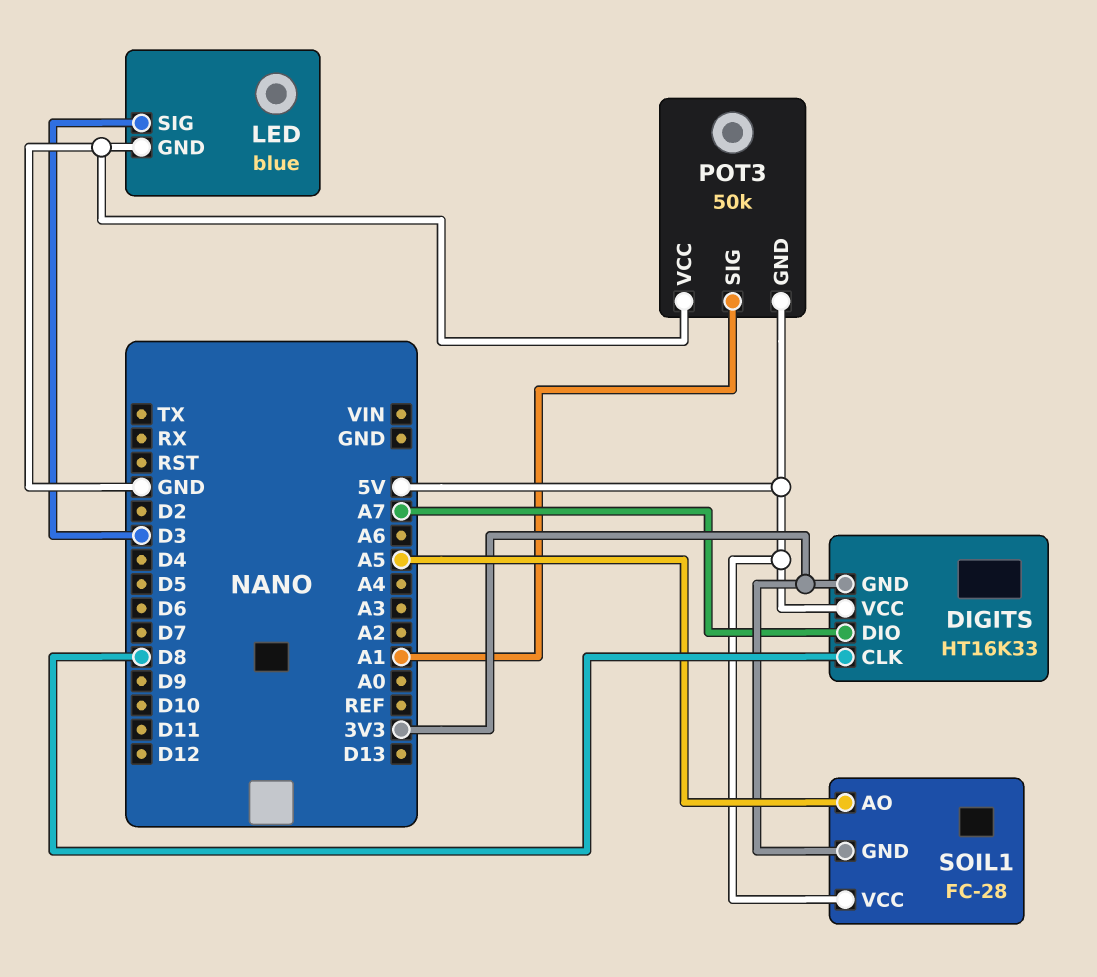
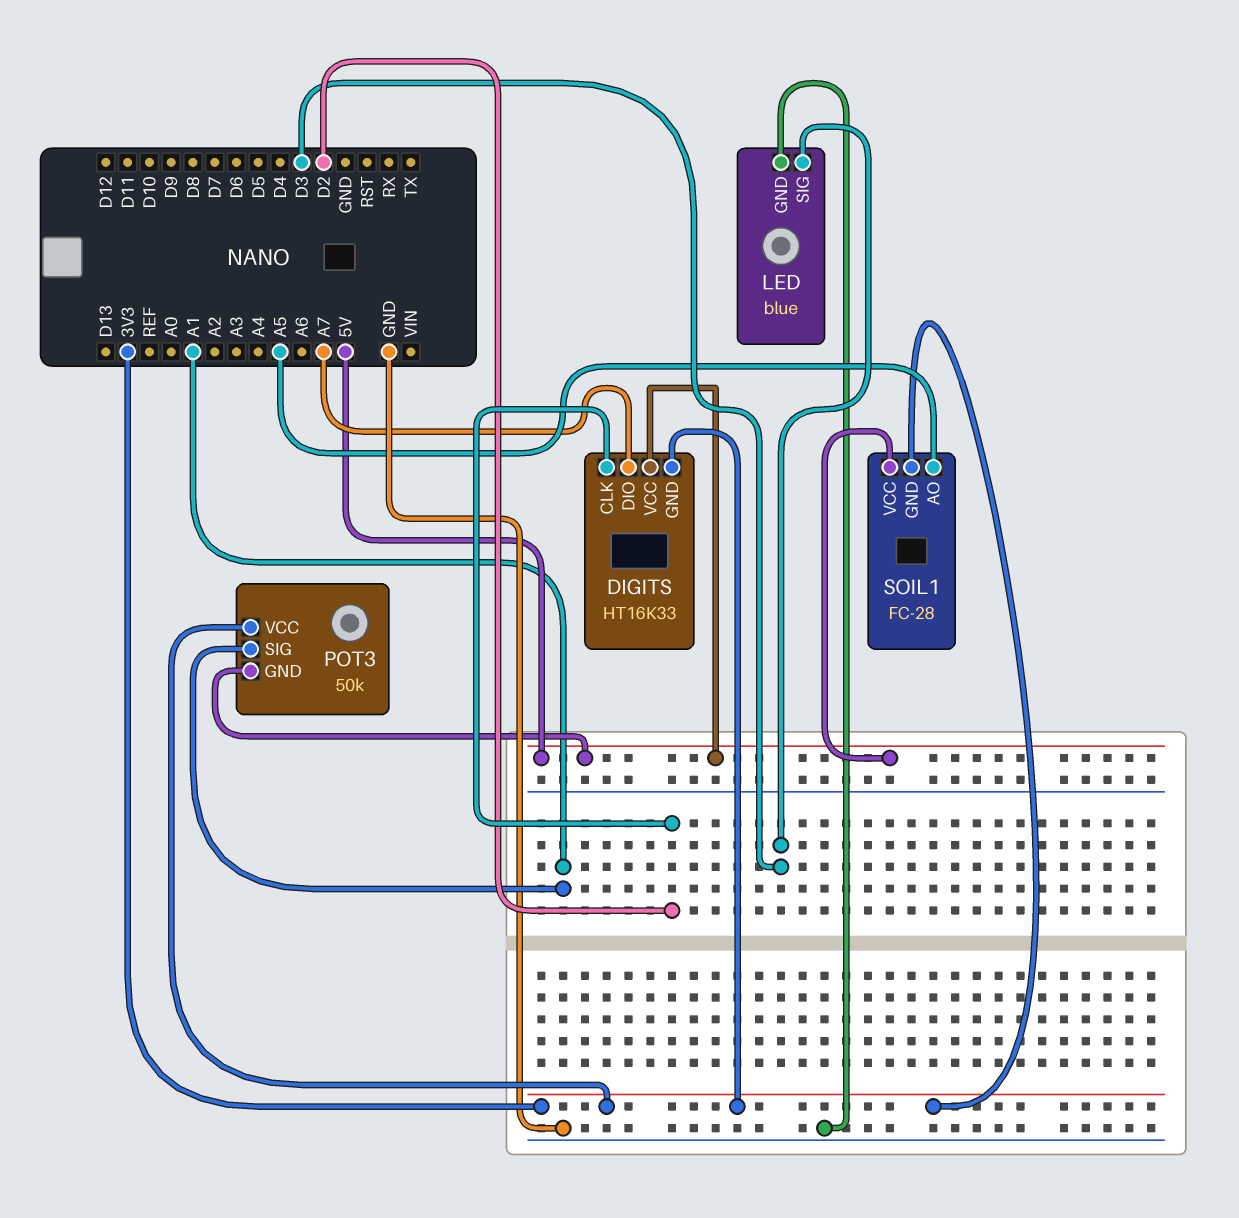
DIGITS pin CLK: D8 -> D2
POT3 pin VCC: GND -> 3V3

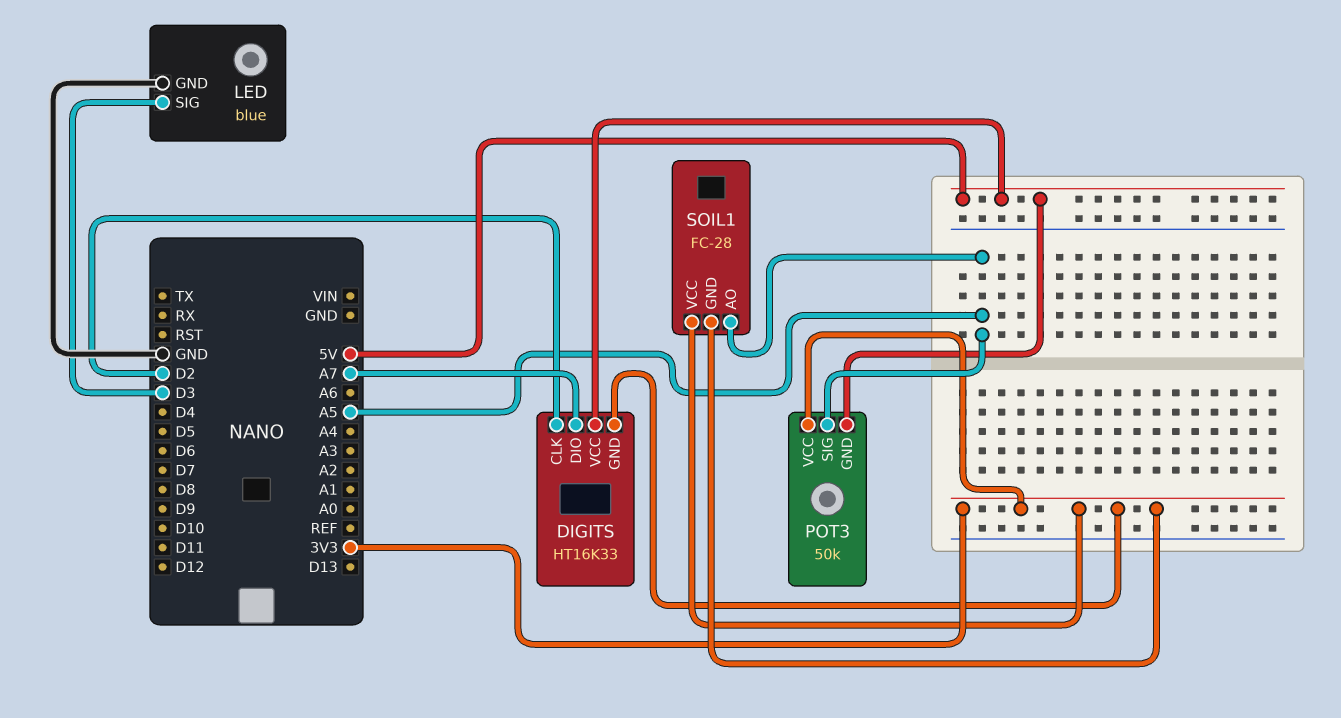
POT3 pin SIG: A1 -> A5
SOIL1 pin VCC: 5V -> 3V3

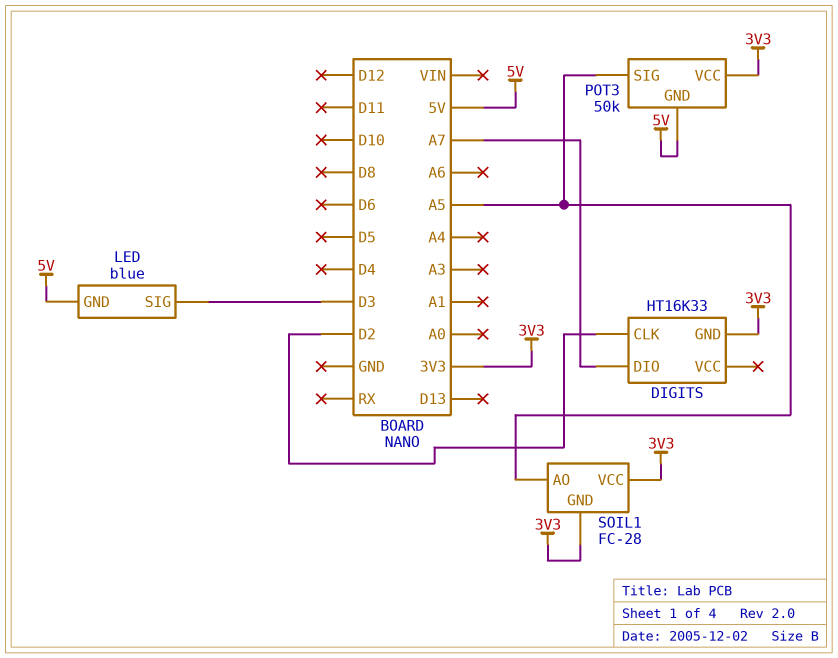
DIGITS pin VCC: 5V -> none
LED pin GND: GND -> 5V

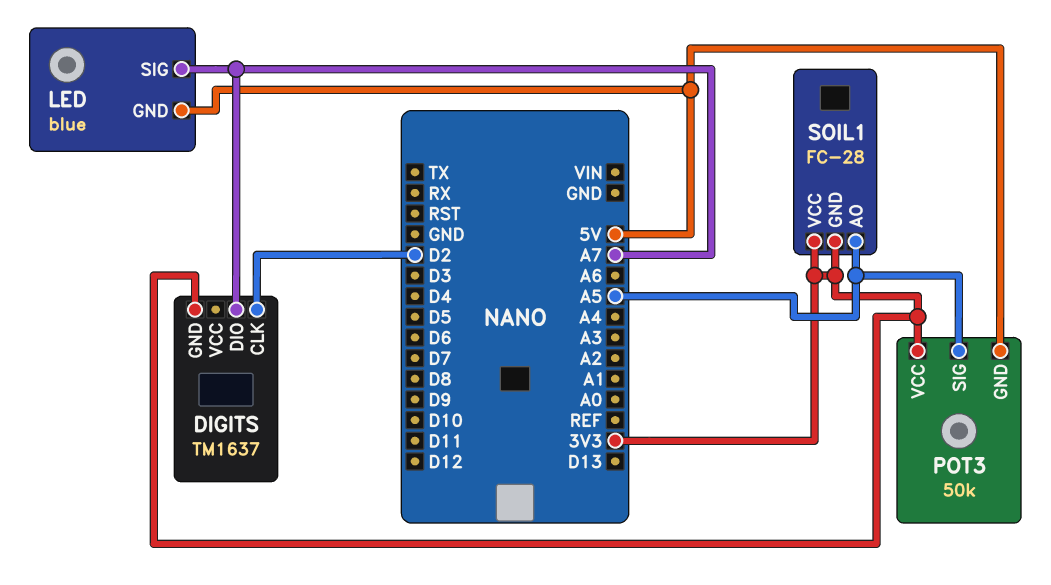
DIGITS: HT16K33 -> TM1637
LED pin SIG: D3 -> A7

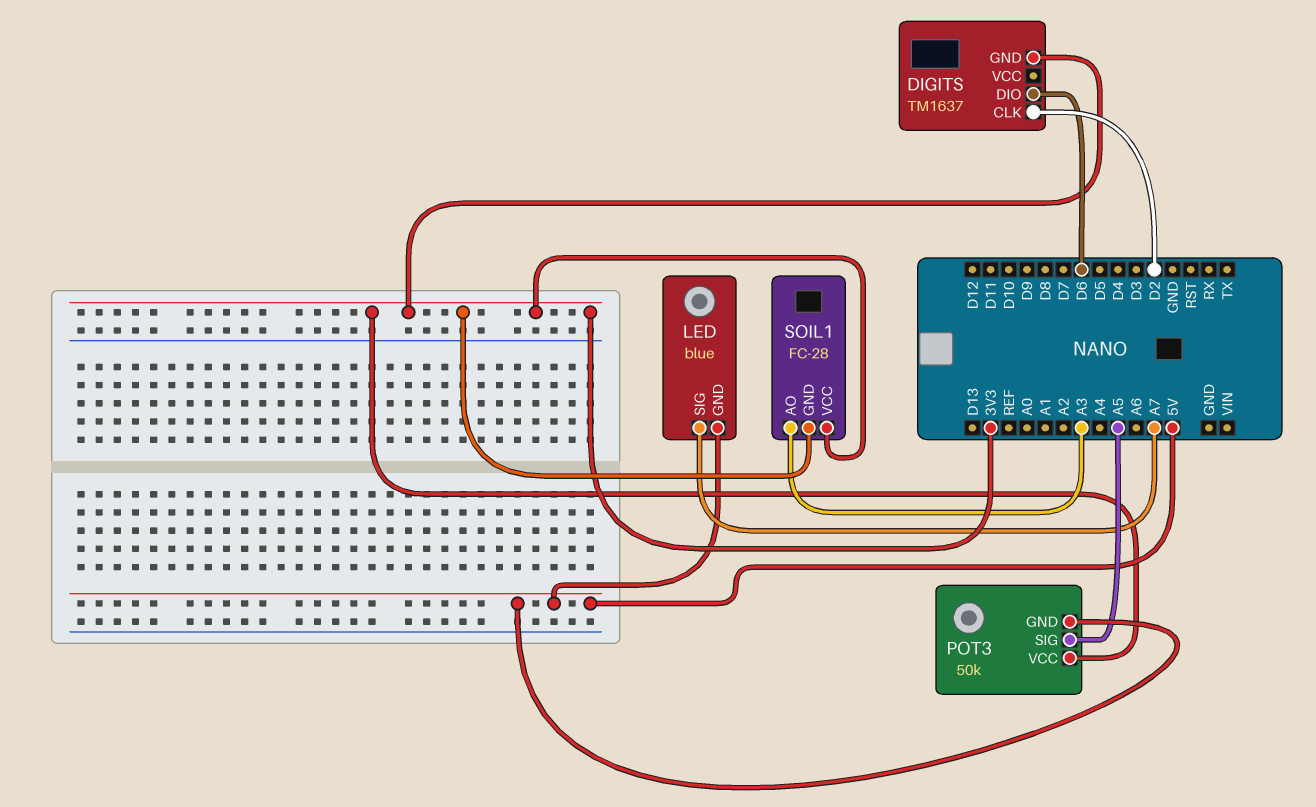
DIGITS pin DIO: A7 -> D6
SOIL1 pin AO: A5 -> A3

